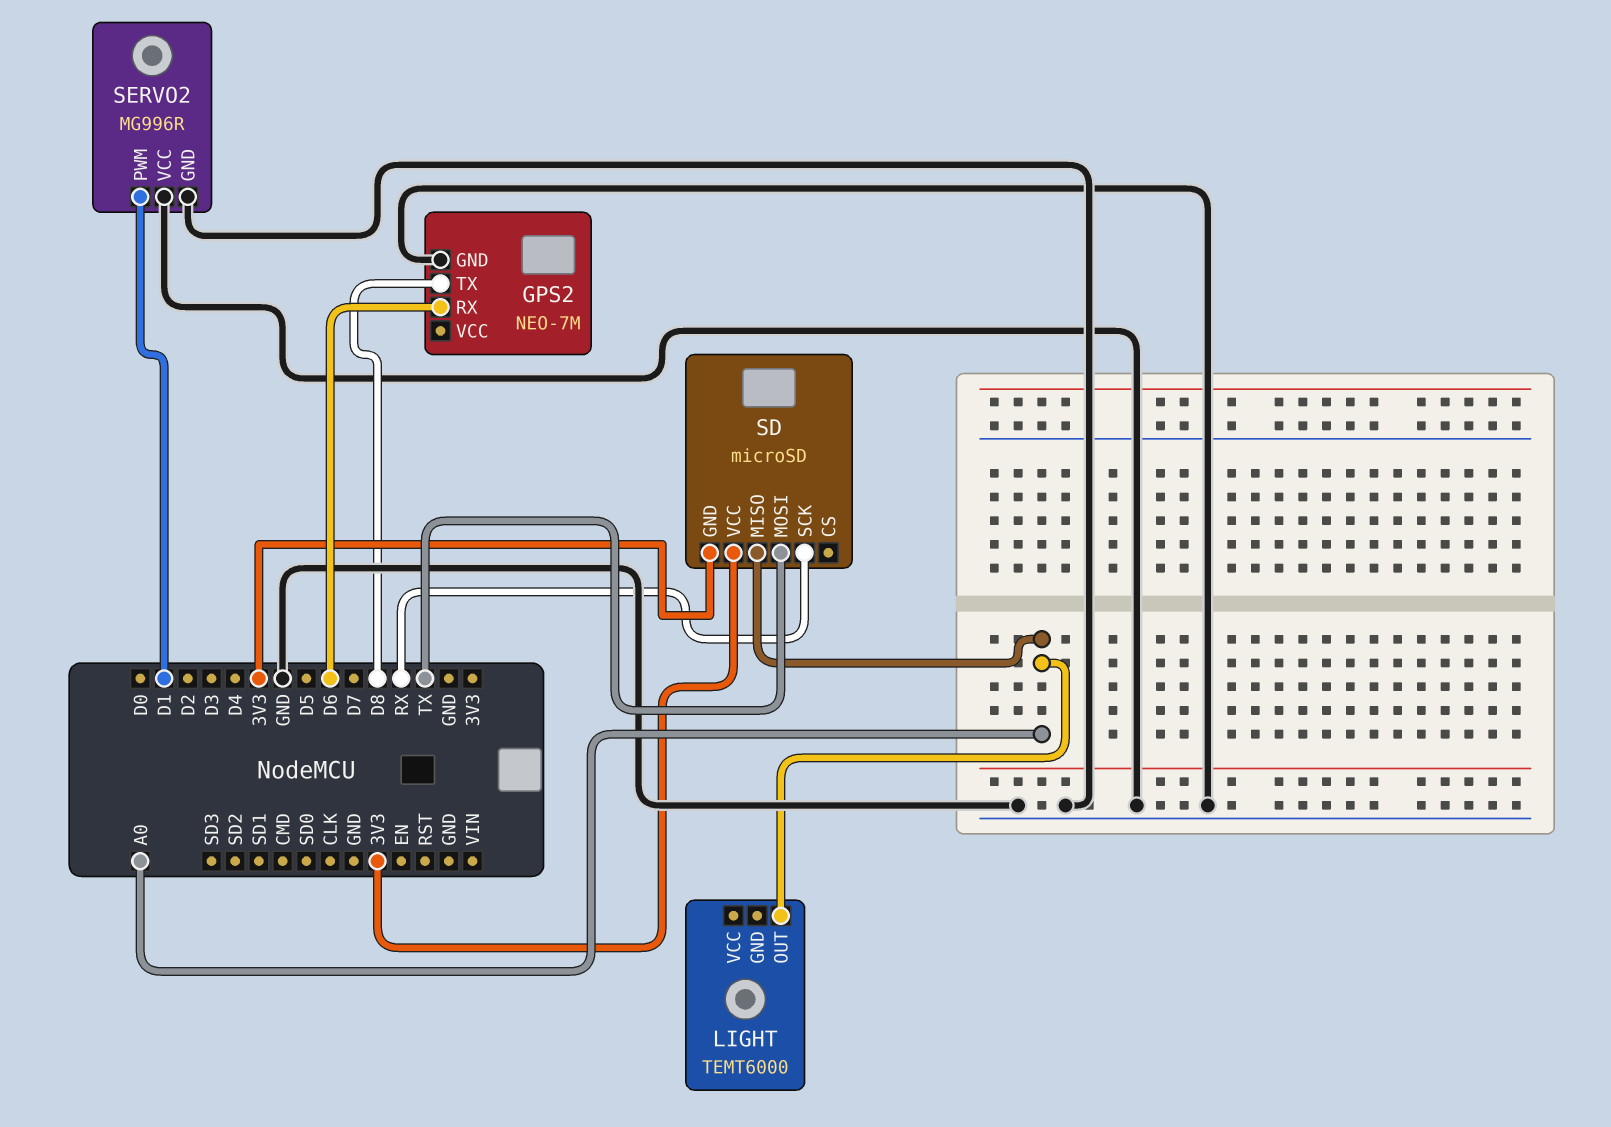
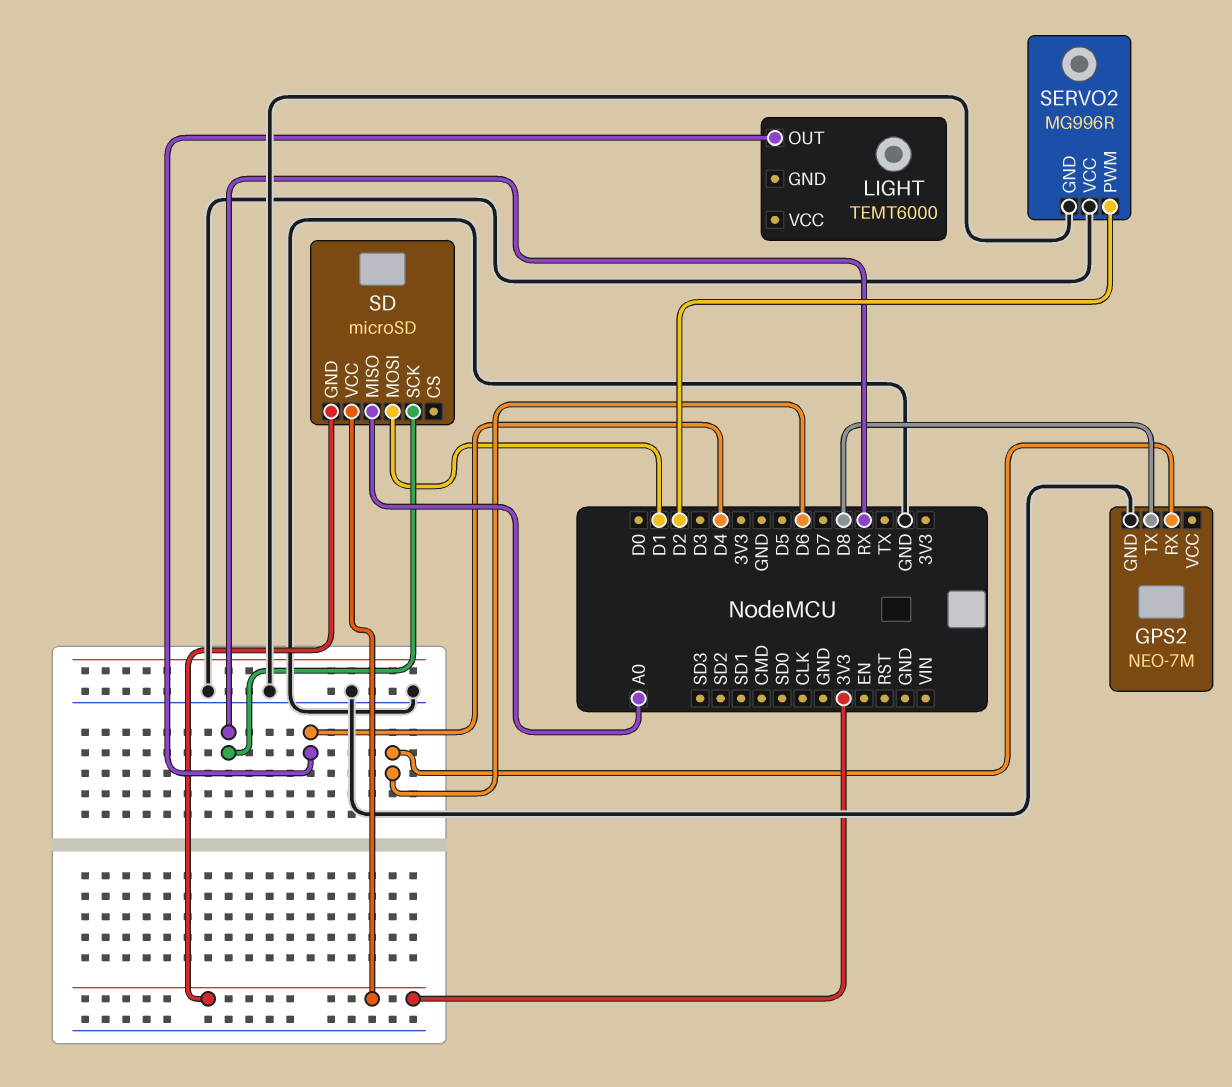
LIGHT pin OUT: A0 -> D4
SD pin MOSI: TX -> D1
SERVO2 pin PWM: D1 -> D2

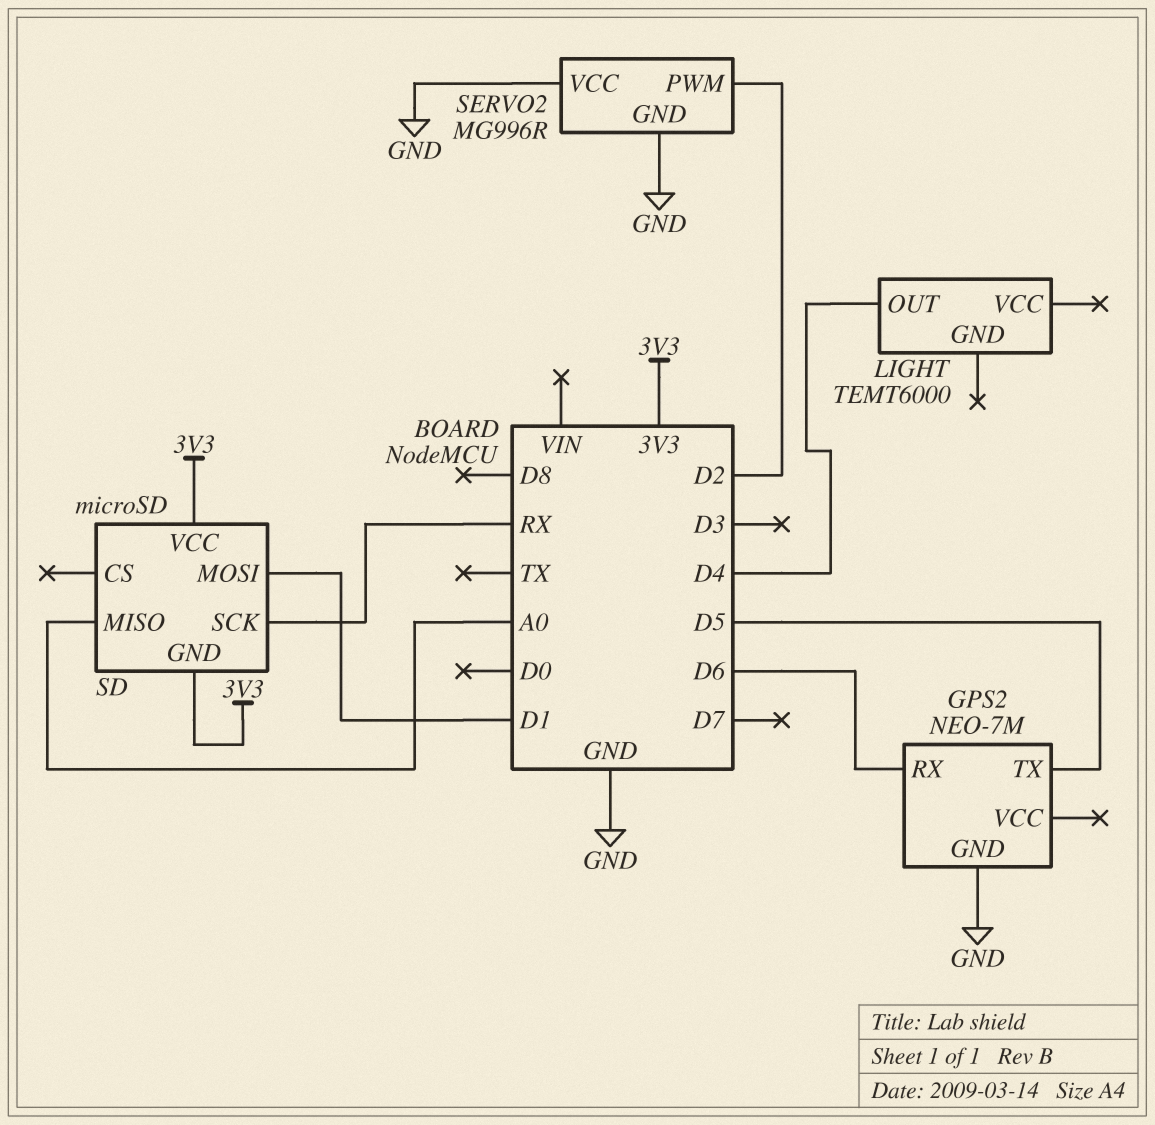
GPS2 pin TX: D8 -> D5

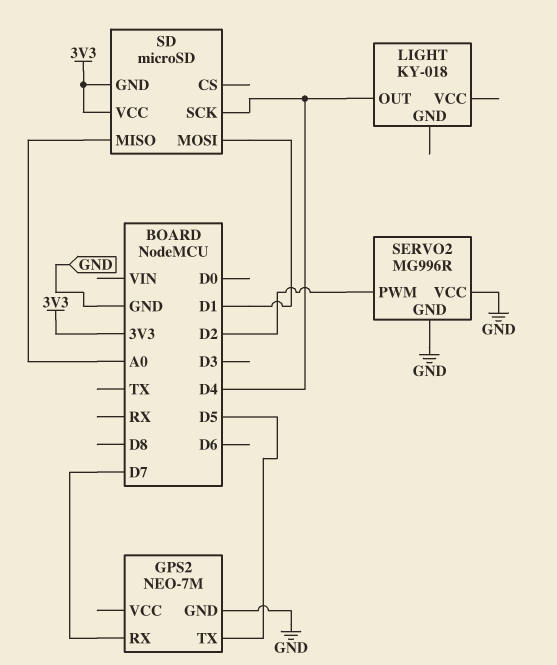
GPS2 pin RX: D6 -> D7
LIGHT: TEMT6000 -> KY-018
SD pin SCK: RX -> D4

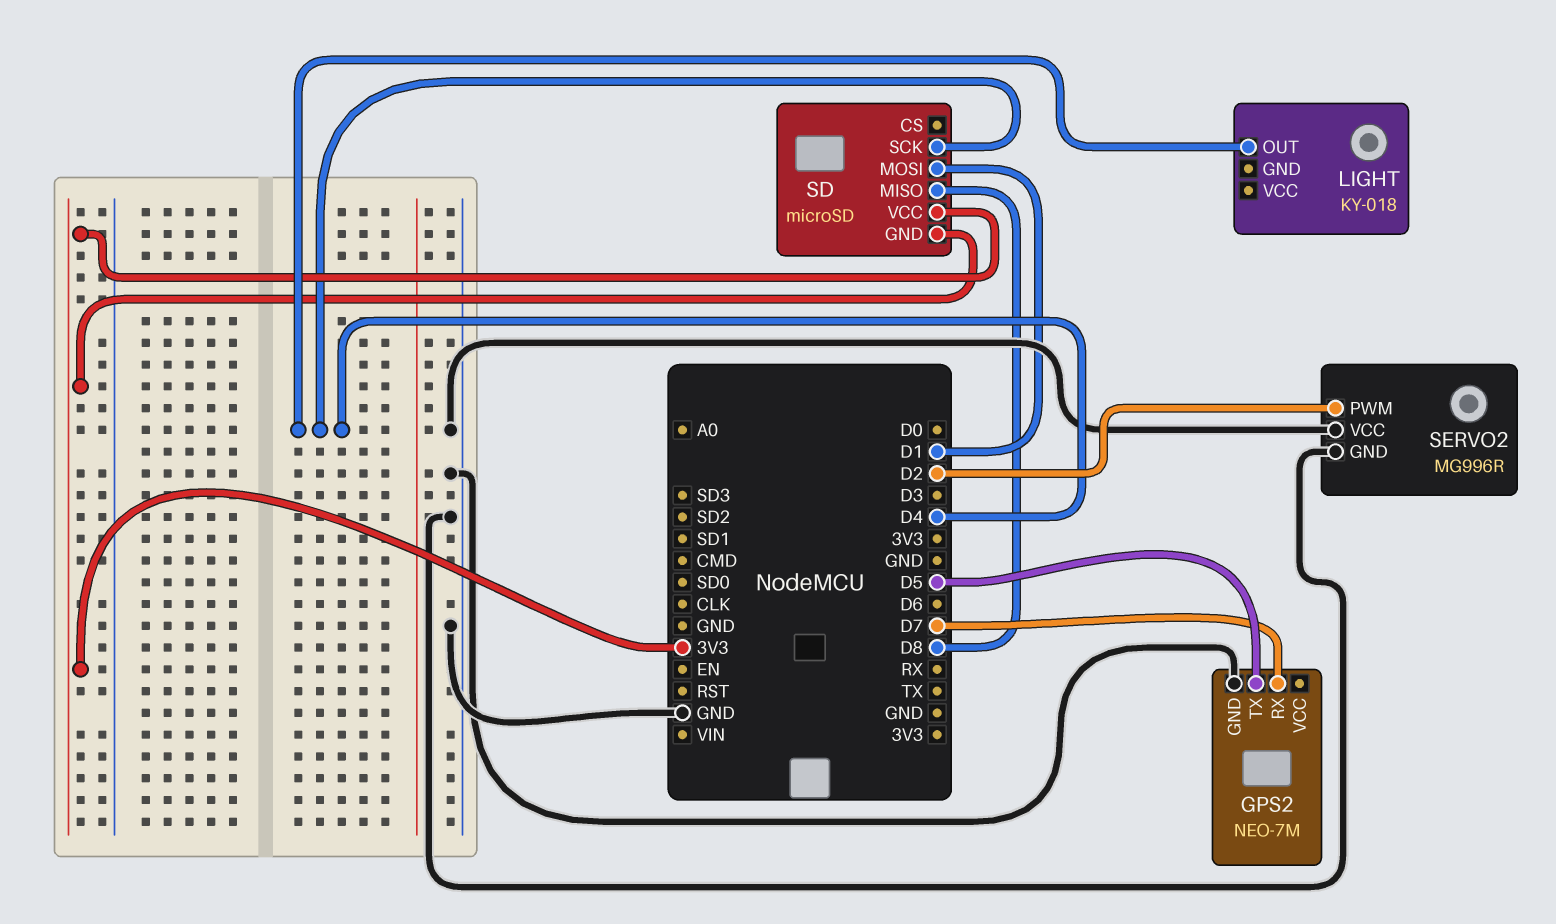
SD pin MISO: A0 -> D8

